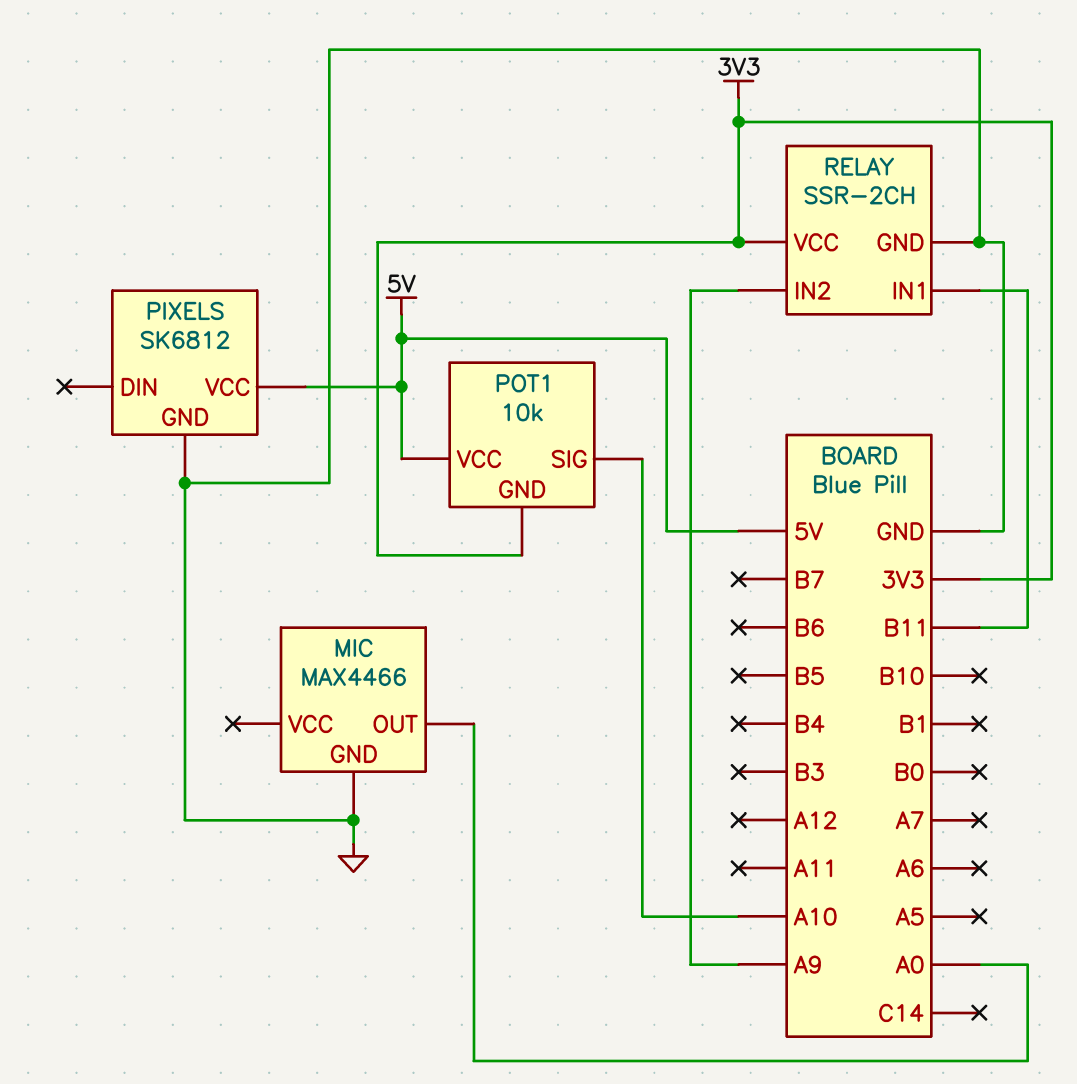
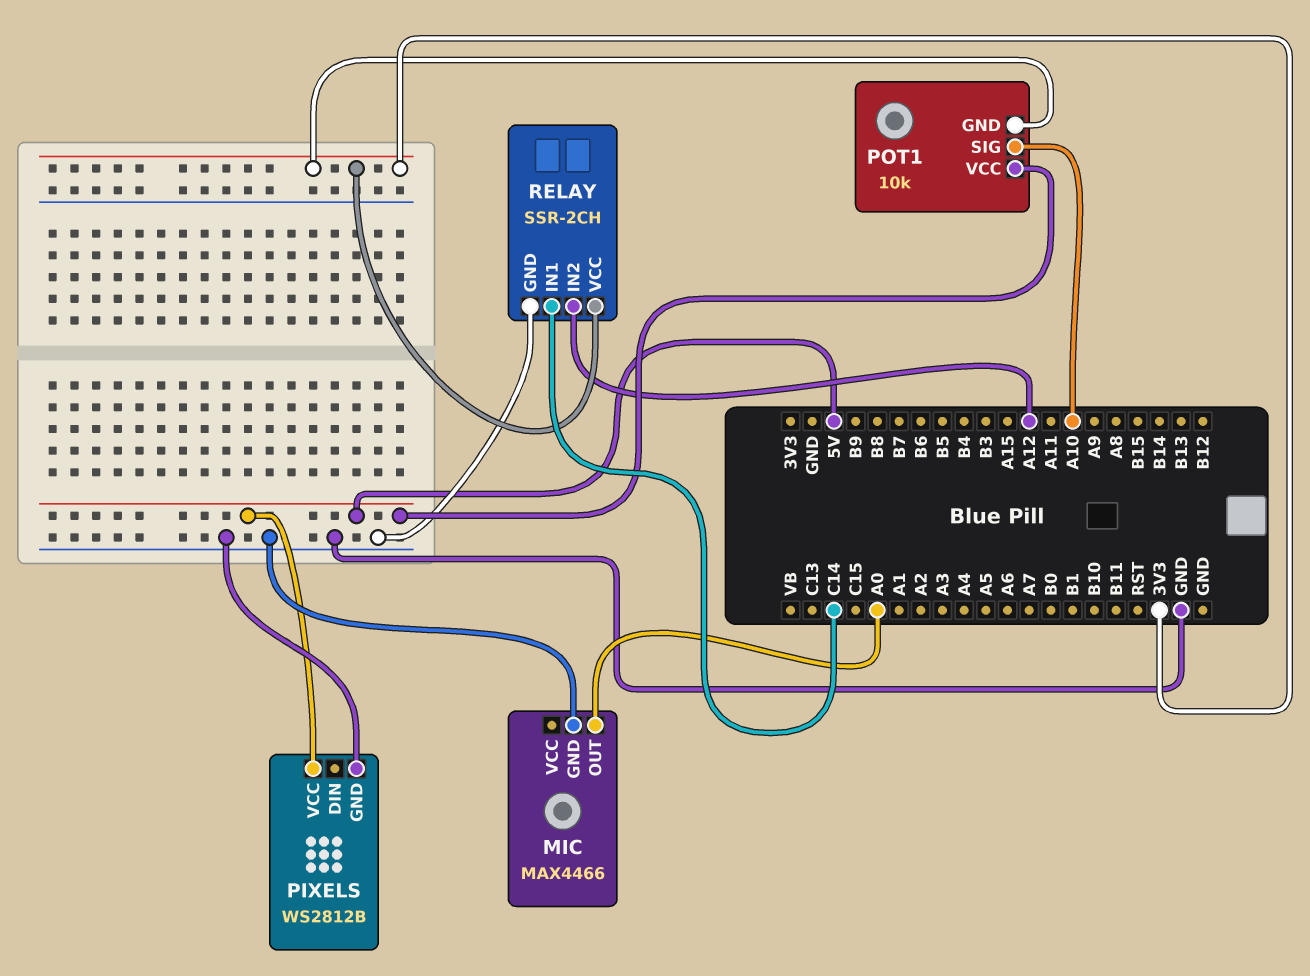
PIXELS: SK6812 -> WS2812B
RELAY pin IN1: B11 -> C14
RELAY pin IN2: A9 -> A12

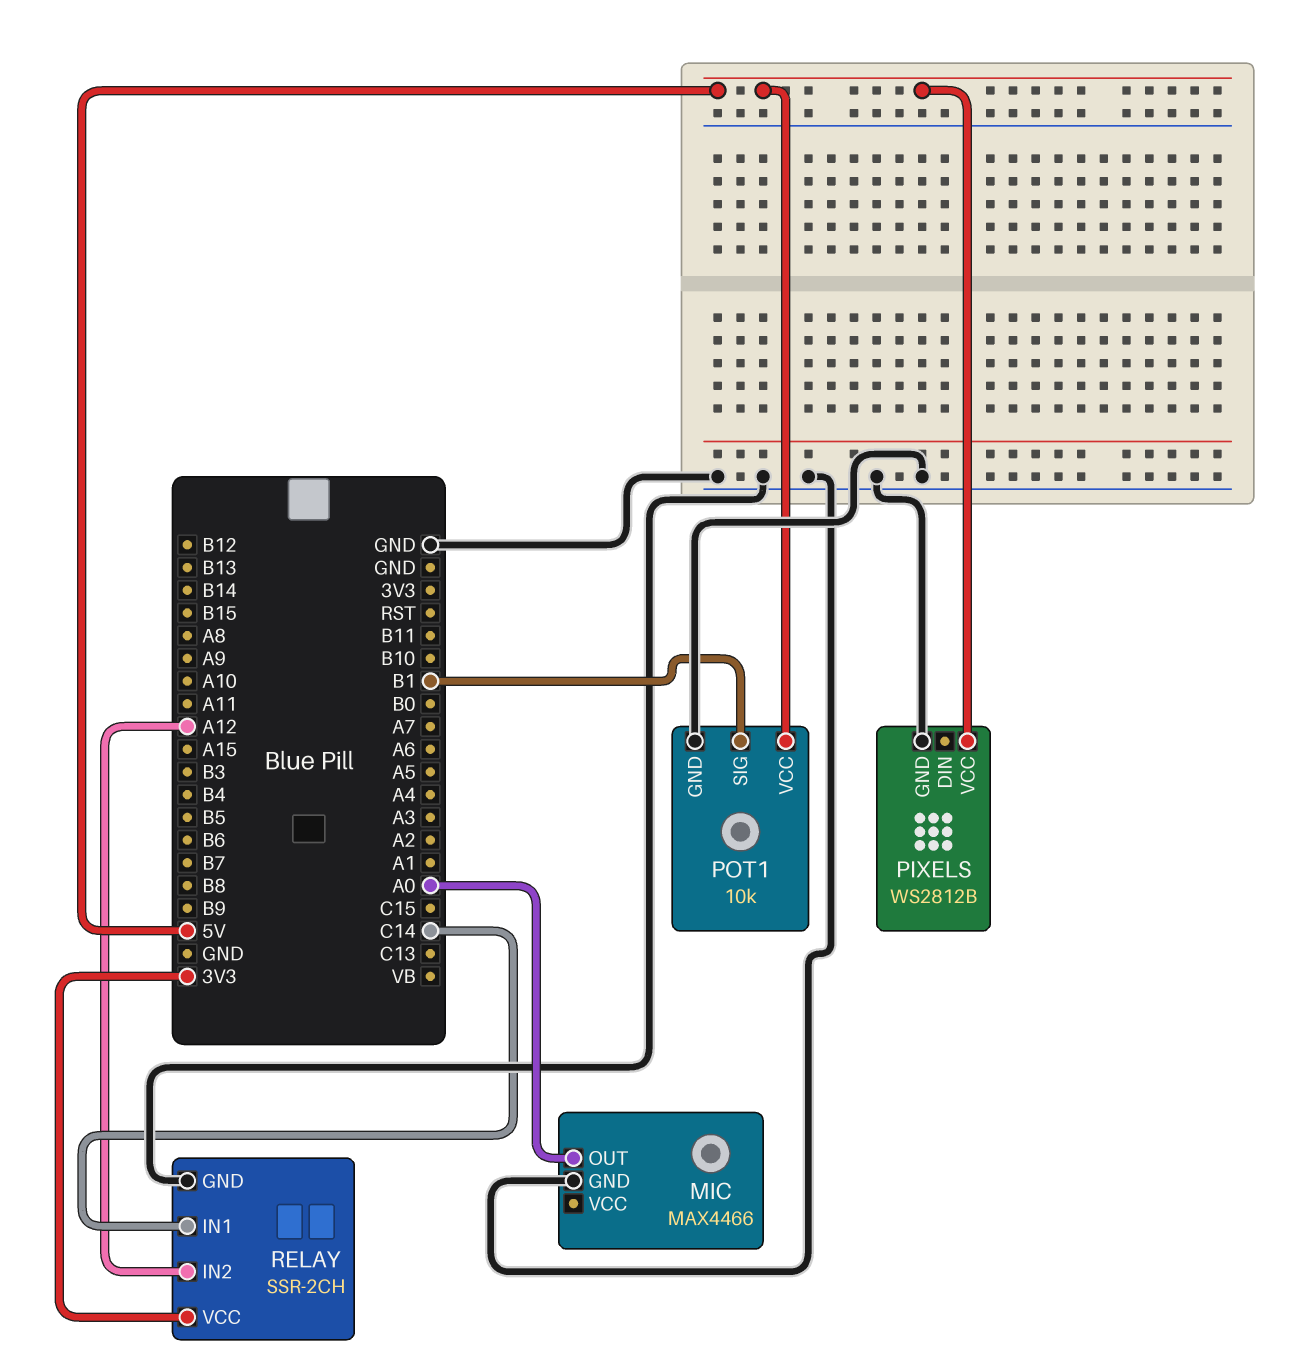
POT1 pin GND: 3V3 -> GND
POT1 pin SIG: A10 -> B1

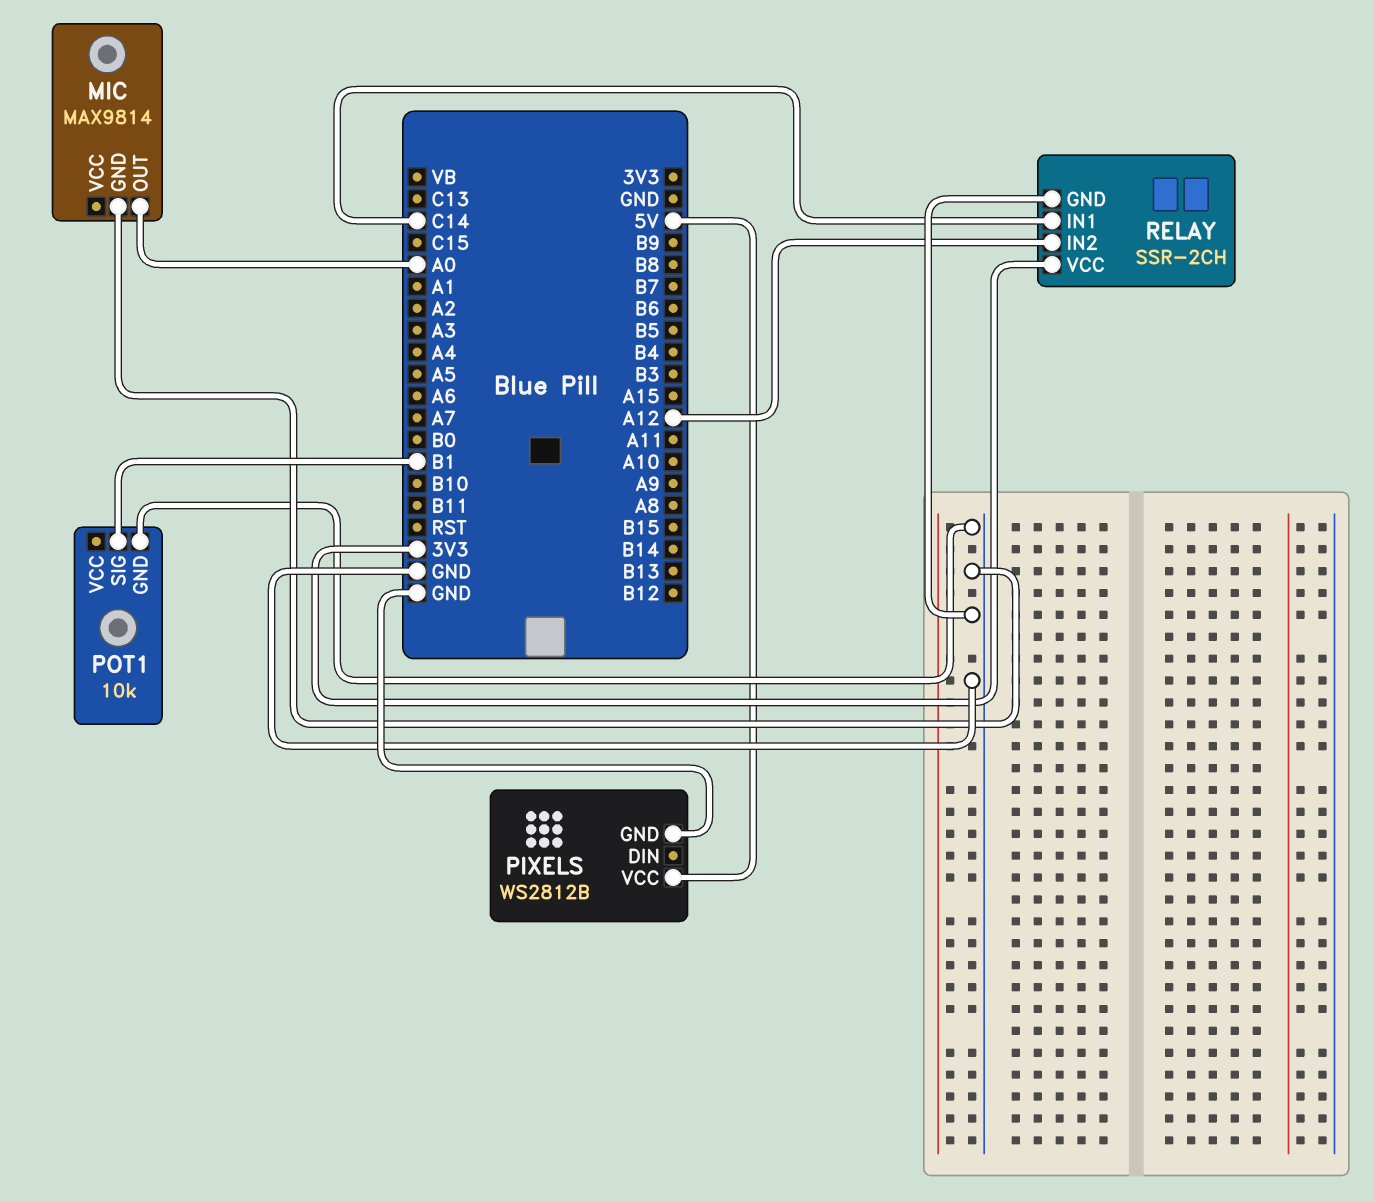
MIC: MAX4466 -> MAX9814
POT1 pin VCC: 5V -> none

